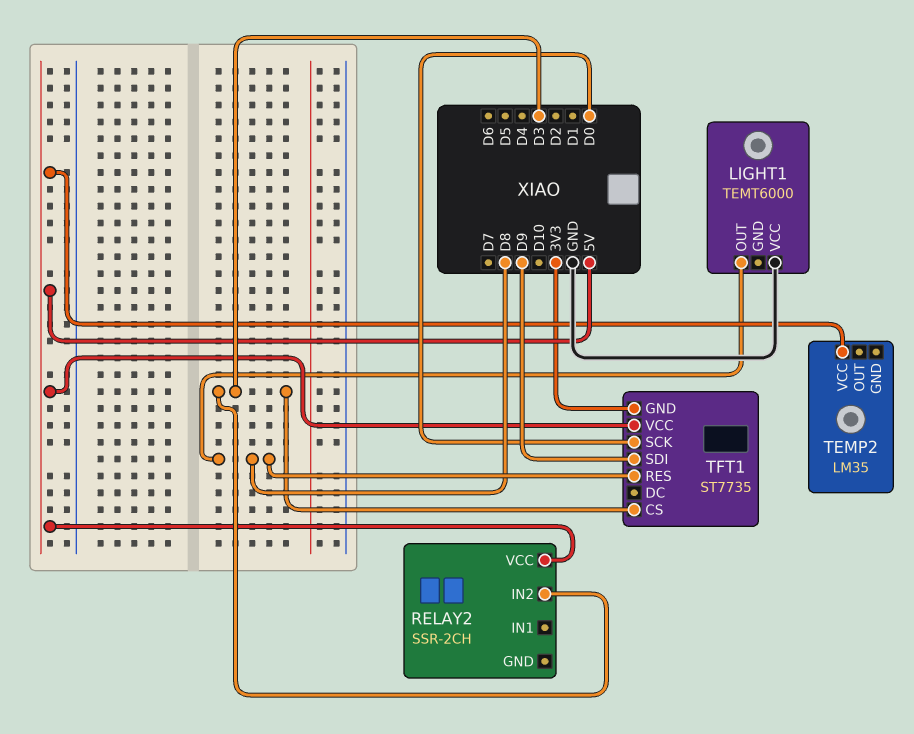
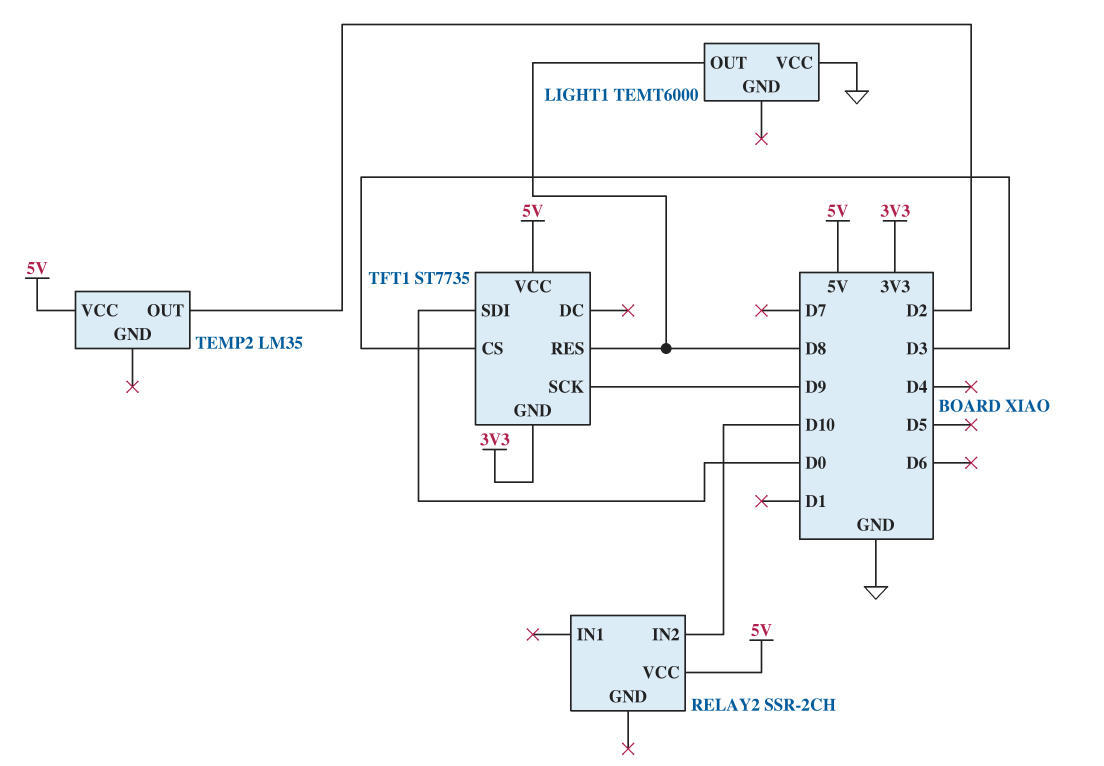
RELAY2 pin IN2: D3 -> D10
TEMP2 pin OUT: none -> D2
TFT1 pin SCK: D0 -> D9
TFT1 pin SDI: D9 -> D0

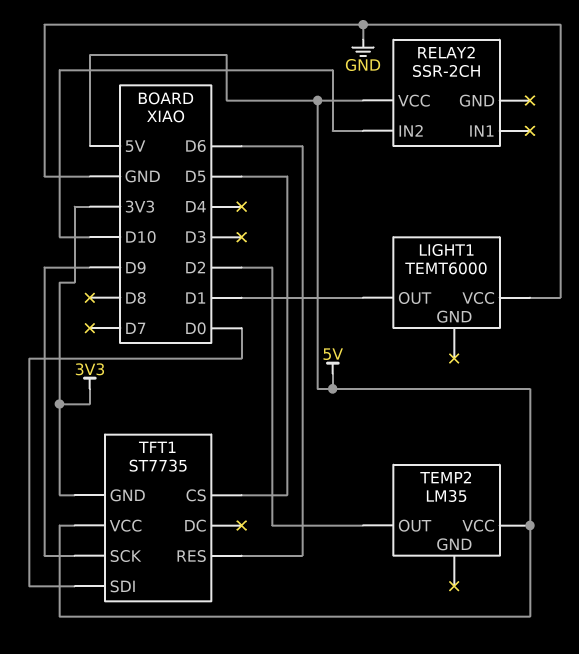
LIGHT1 pin OUT: D8 -> D1
TFT1 pin CS: D3 -> D5
TFT1 pin RES: D8 -> D6

